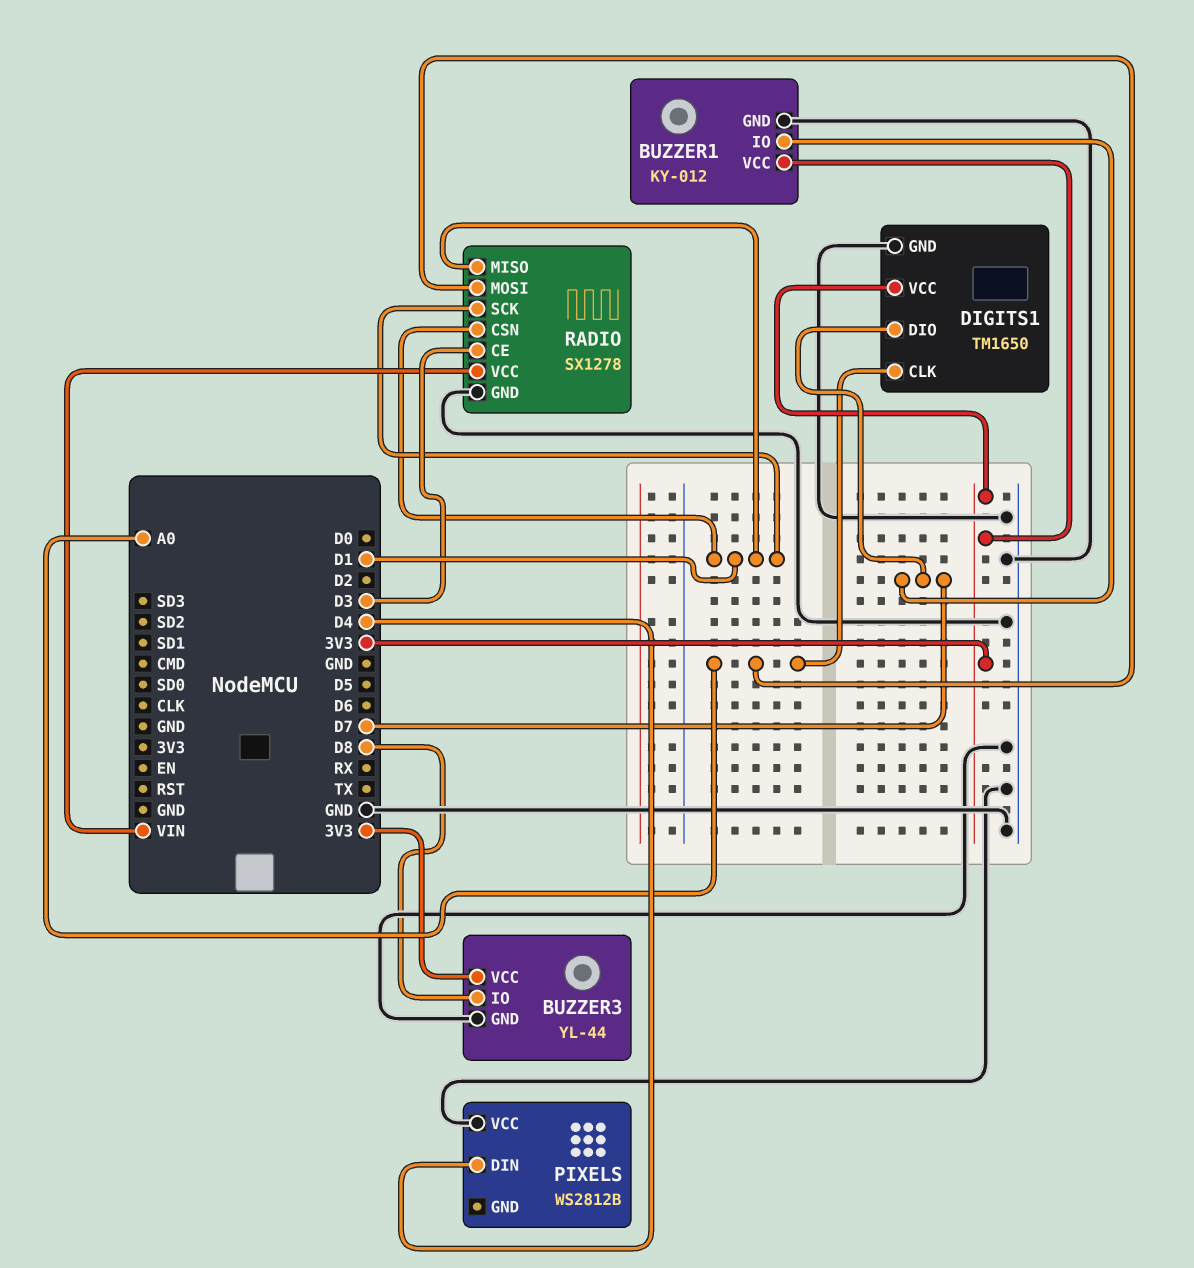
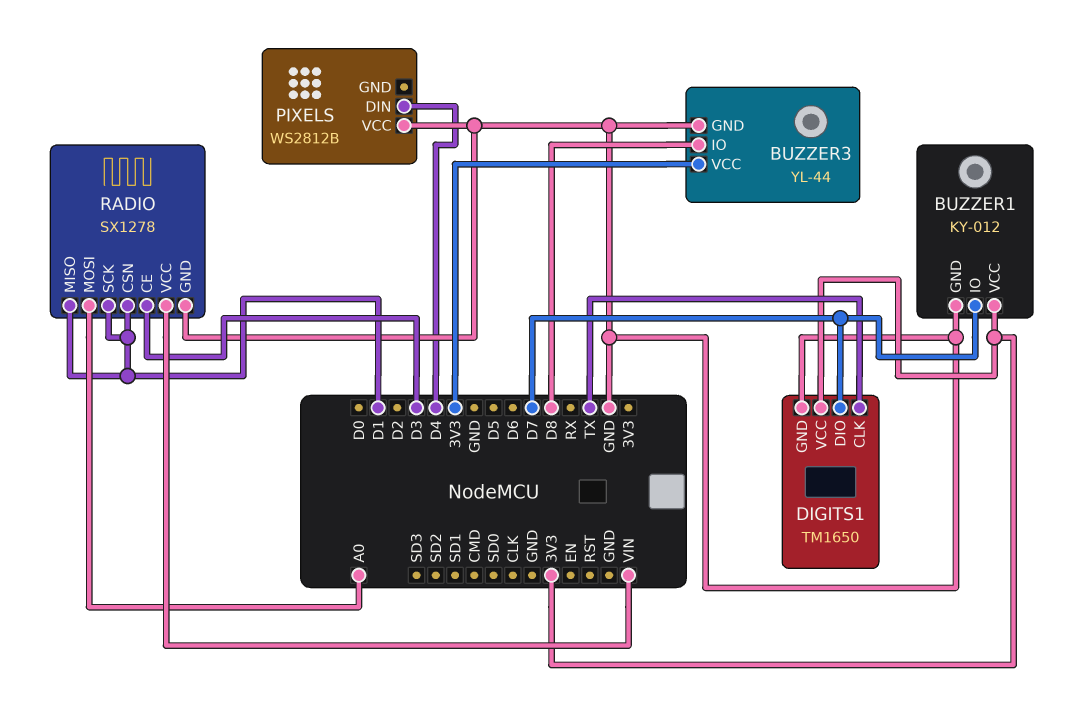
DIGITS1 pin CLK: A0 -> TX

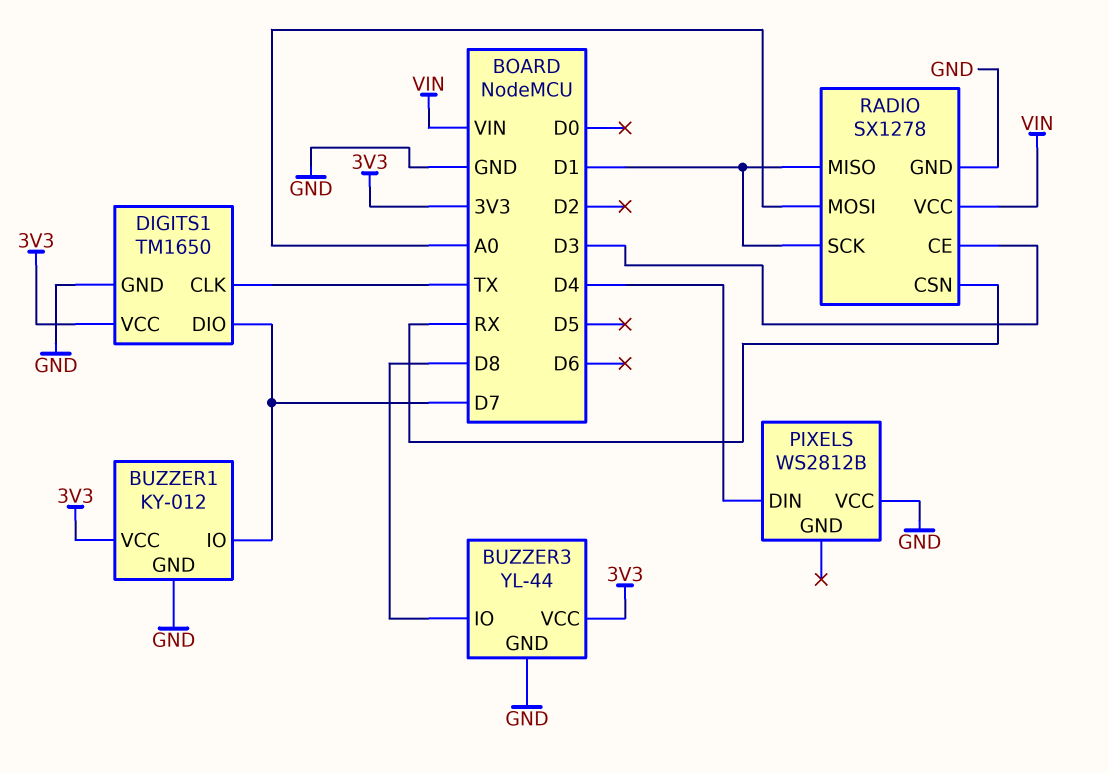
RADIO pin CSN: D1 -> RX

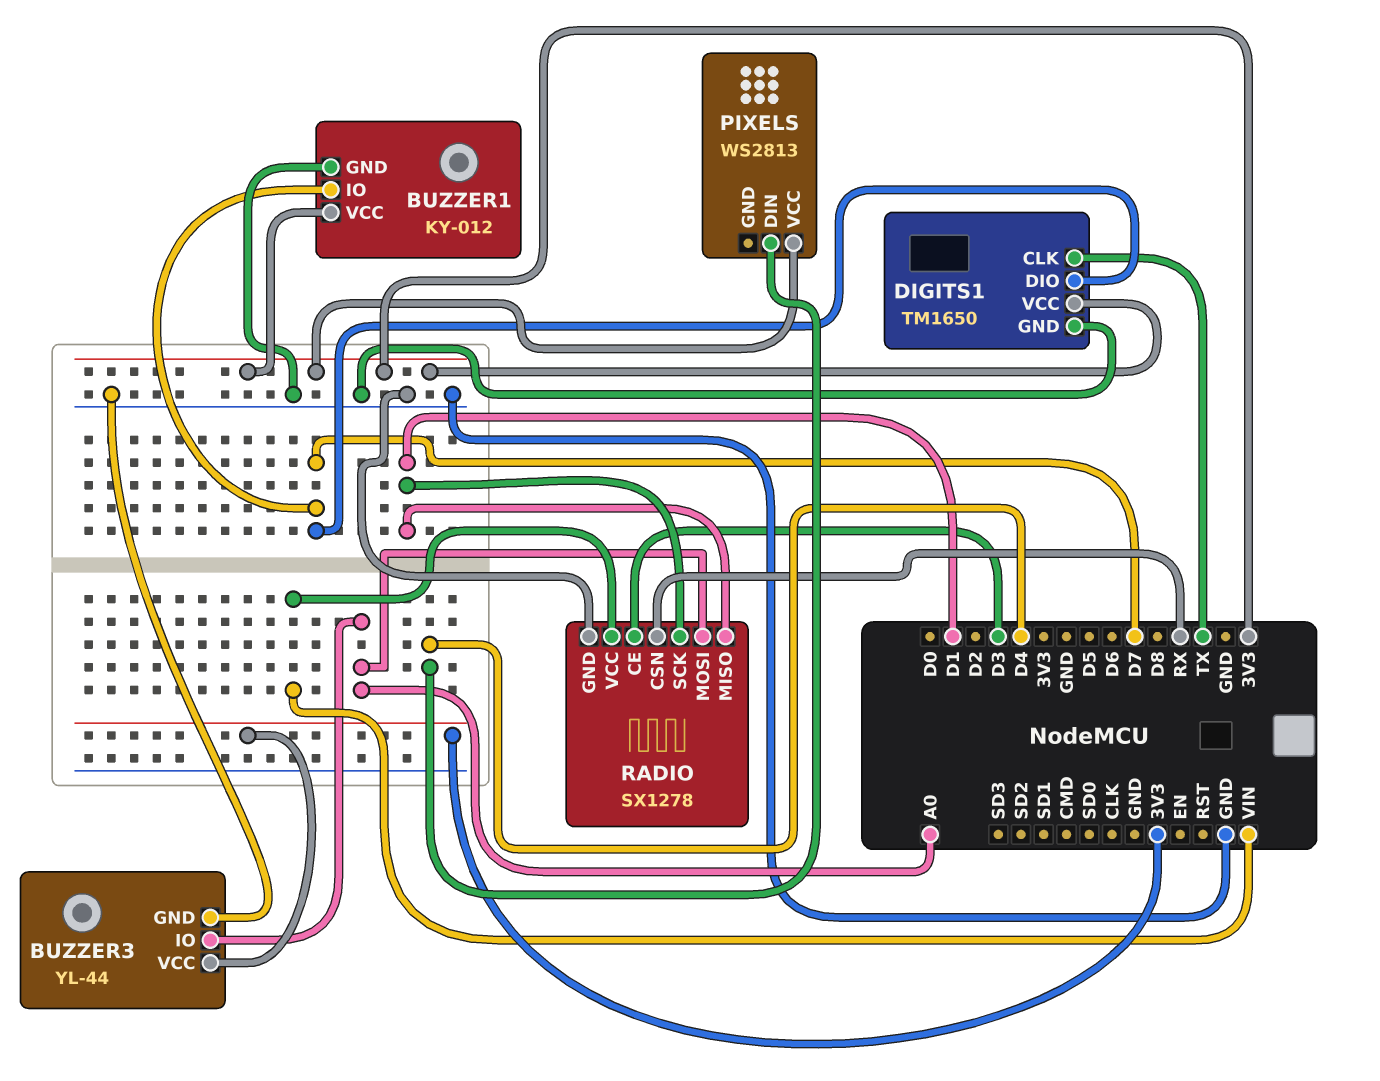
BUZZER3 pin IO: D8 -> A0
PIXELS: WS2812B -> WS2813
PIXELS pin VCC: GND -> 3V3

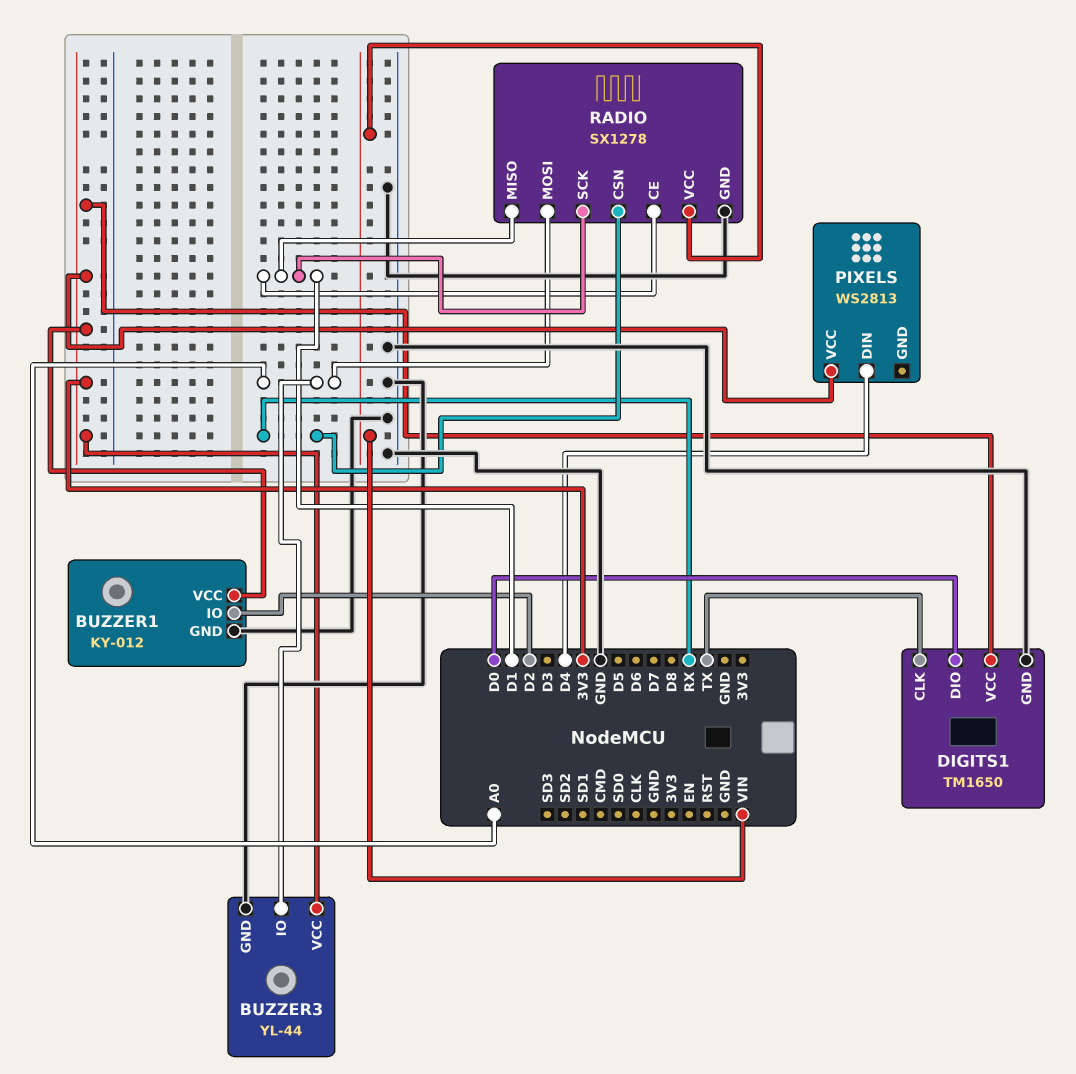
BUZZER1 pin IO: D7 -> D2
DIGITS1 pin DIO: D7 -> D0
RADIO pin CE: D3 -> D1

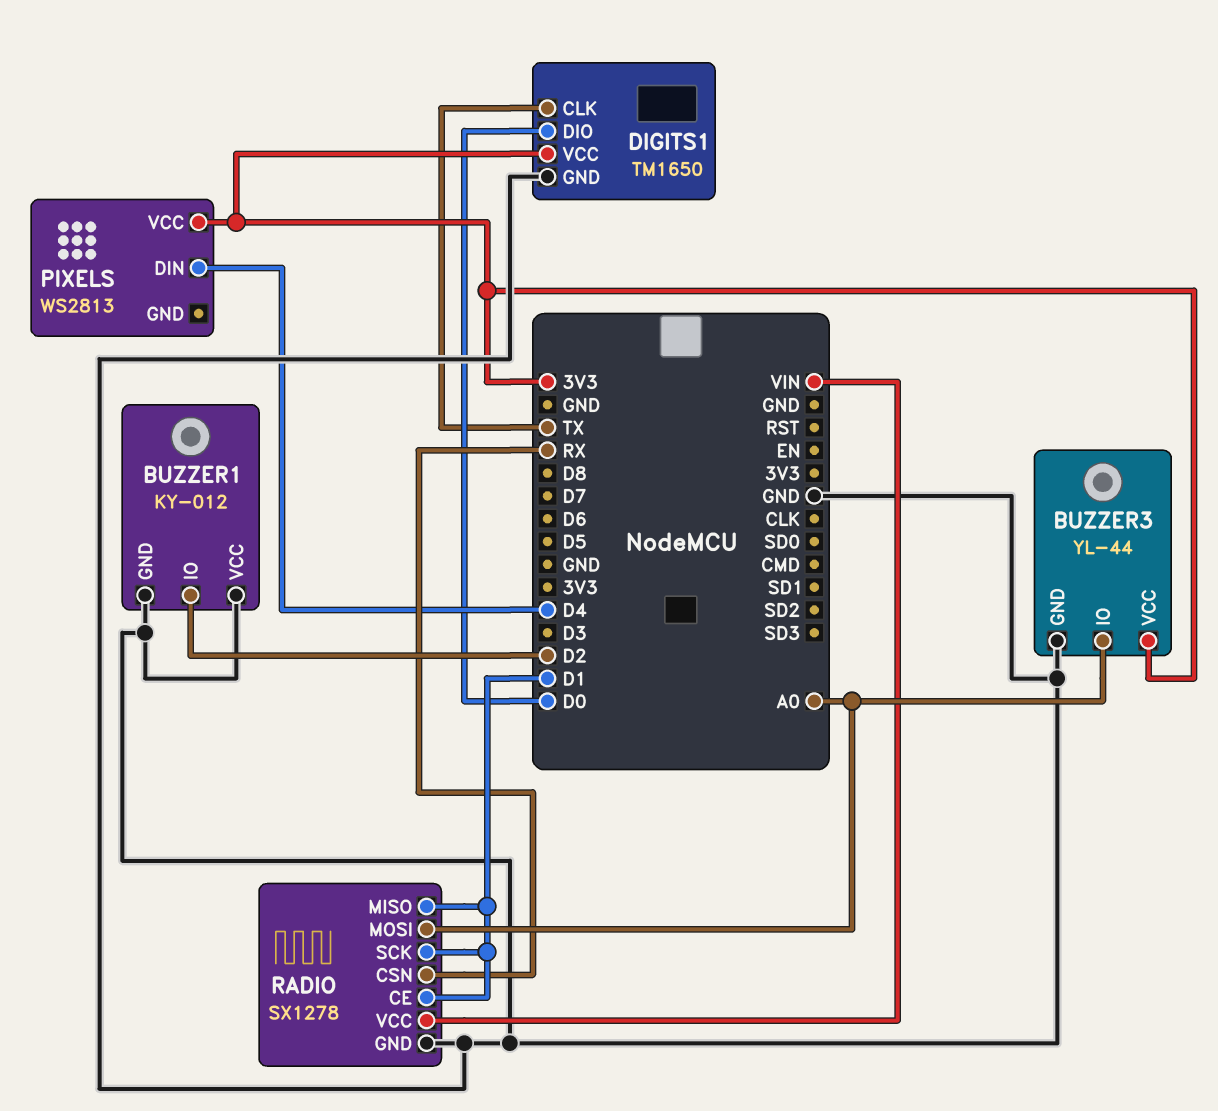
BUZZER1 pin VCC: 3V3 -> GND

